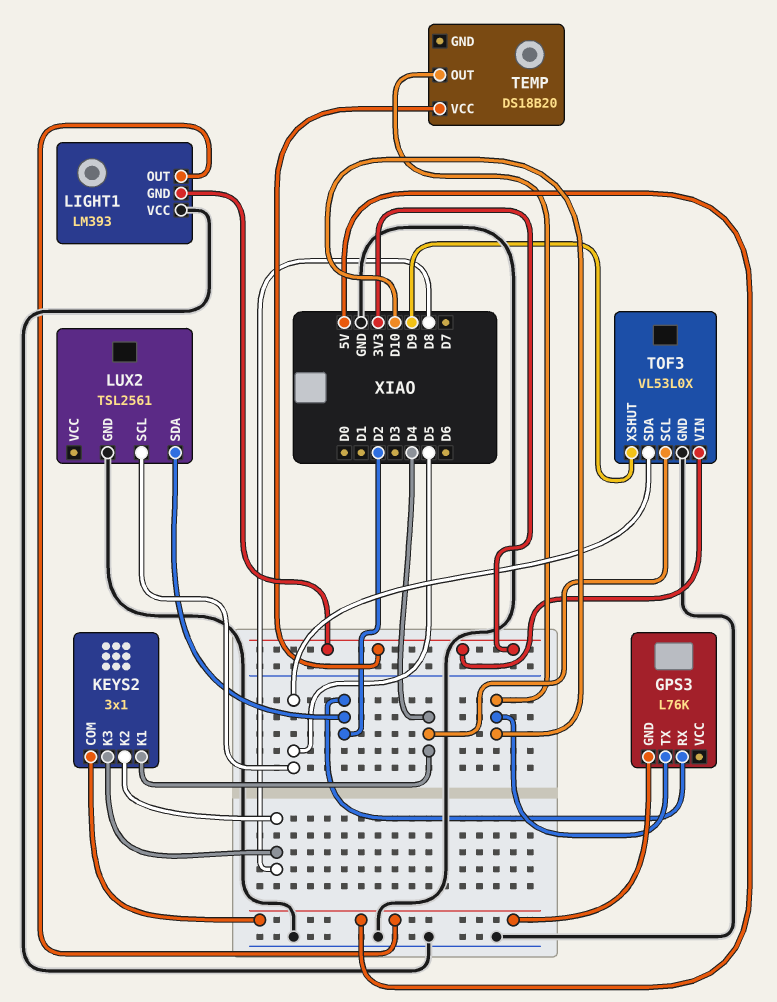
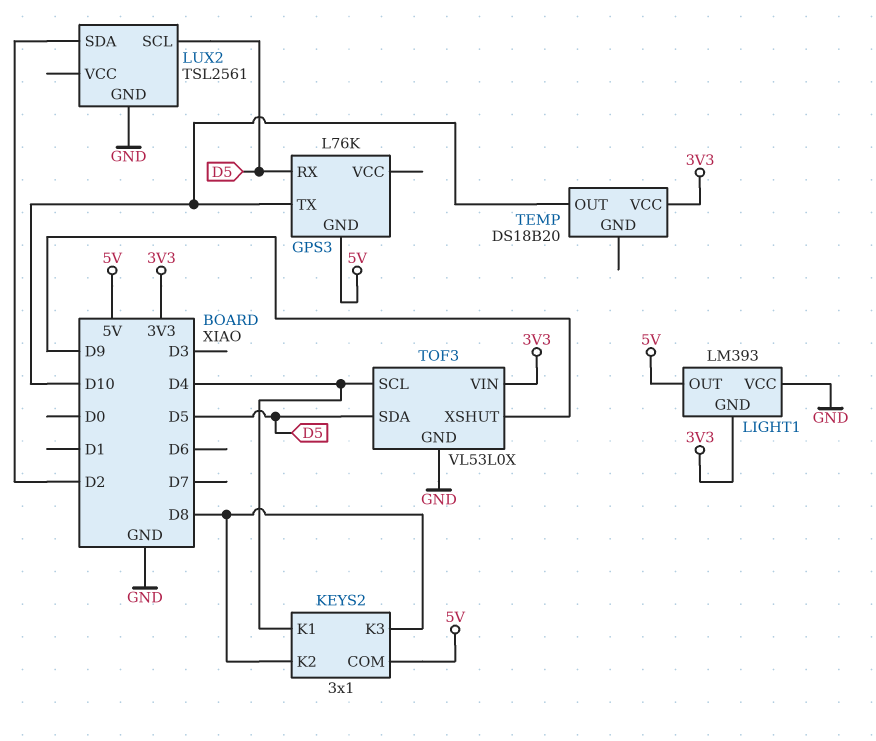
GPS3 pin RX: D2 -> D5

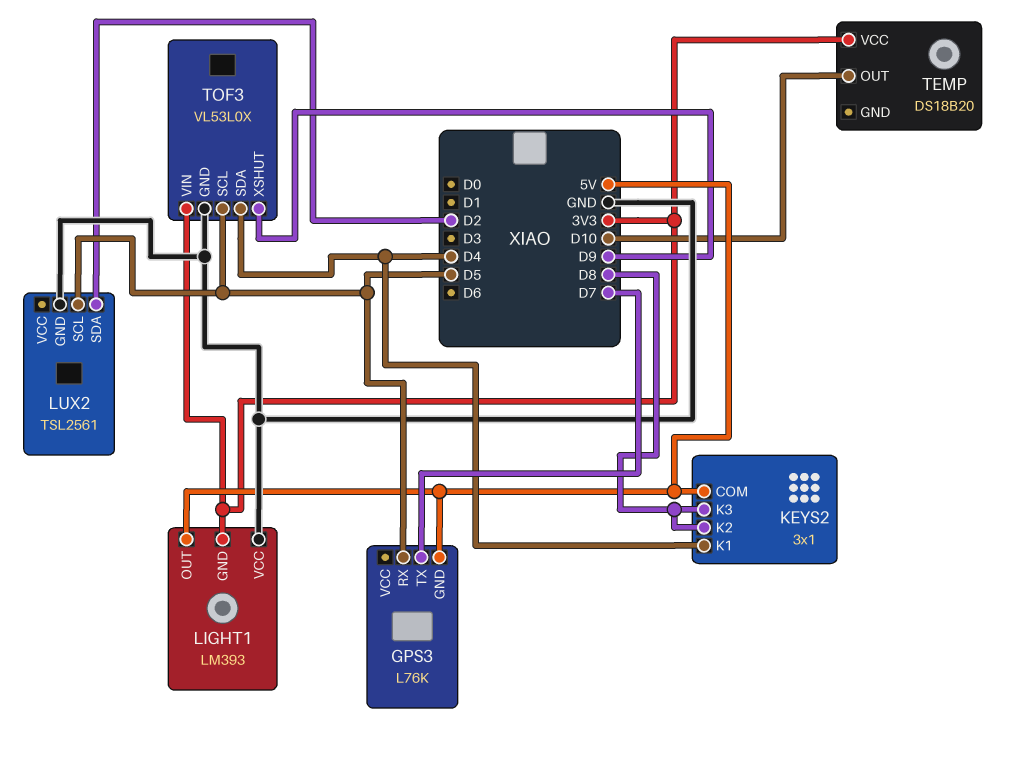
GPS3 pin TX: D10 -> D7
TOF3 pin SCL: D4 -> D5
TOF3 pin SDA: D5 -> D4

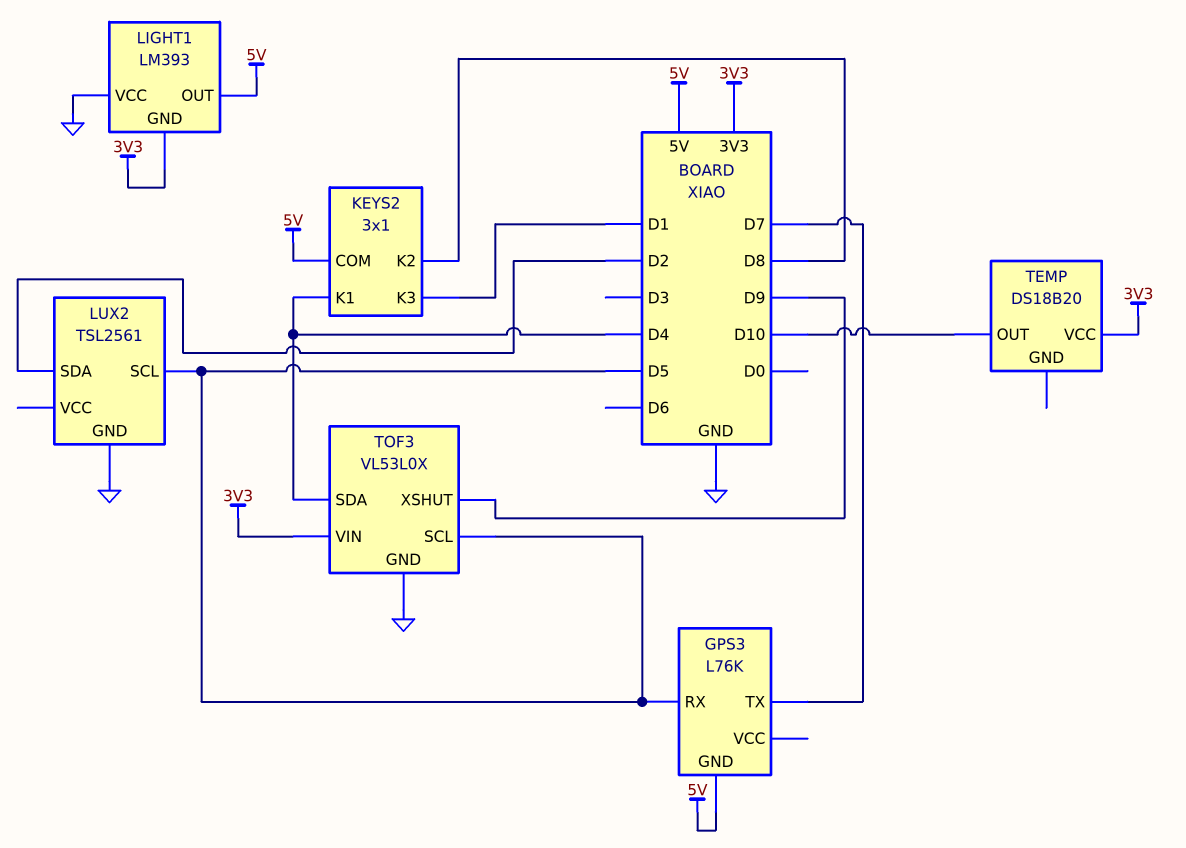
KEYS2 pin K3: D8 -> D1

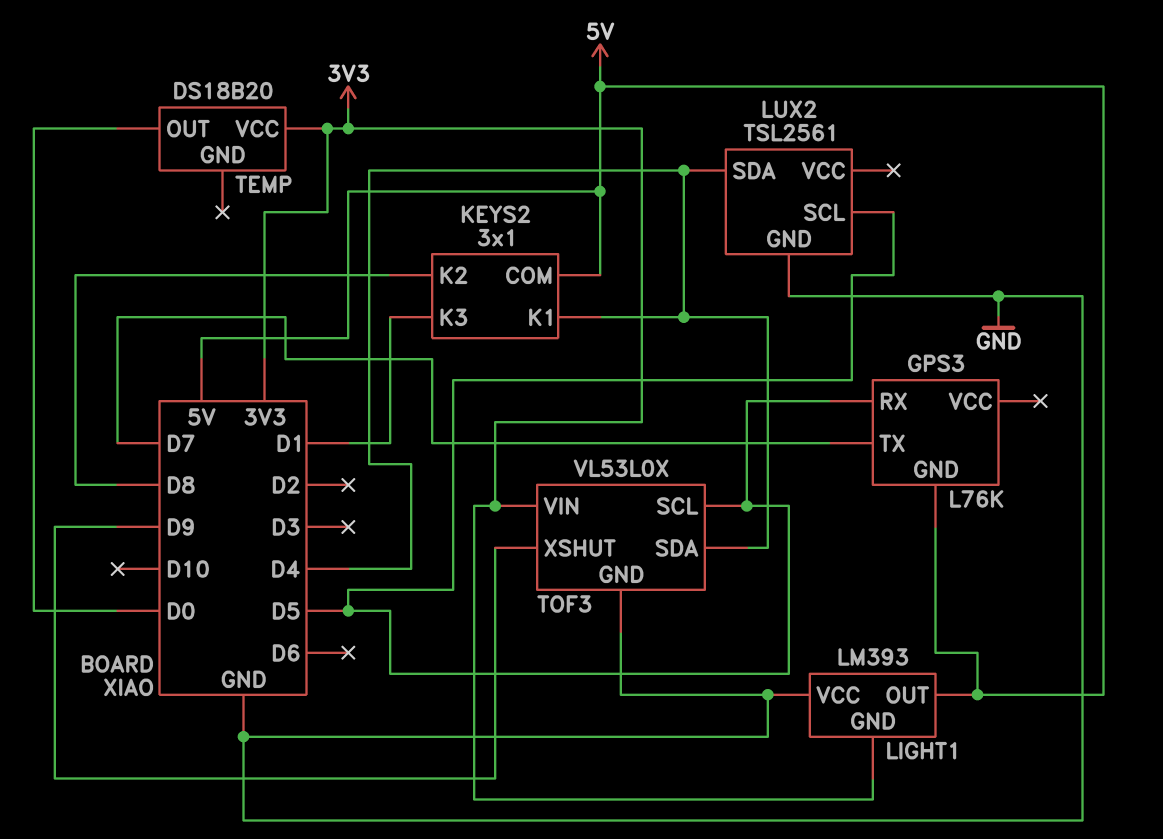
LUX2 pin SDA: D2 -> D4
TEMP pin OUT: D10 -> D0

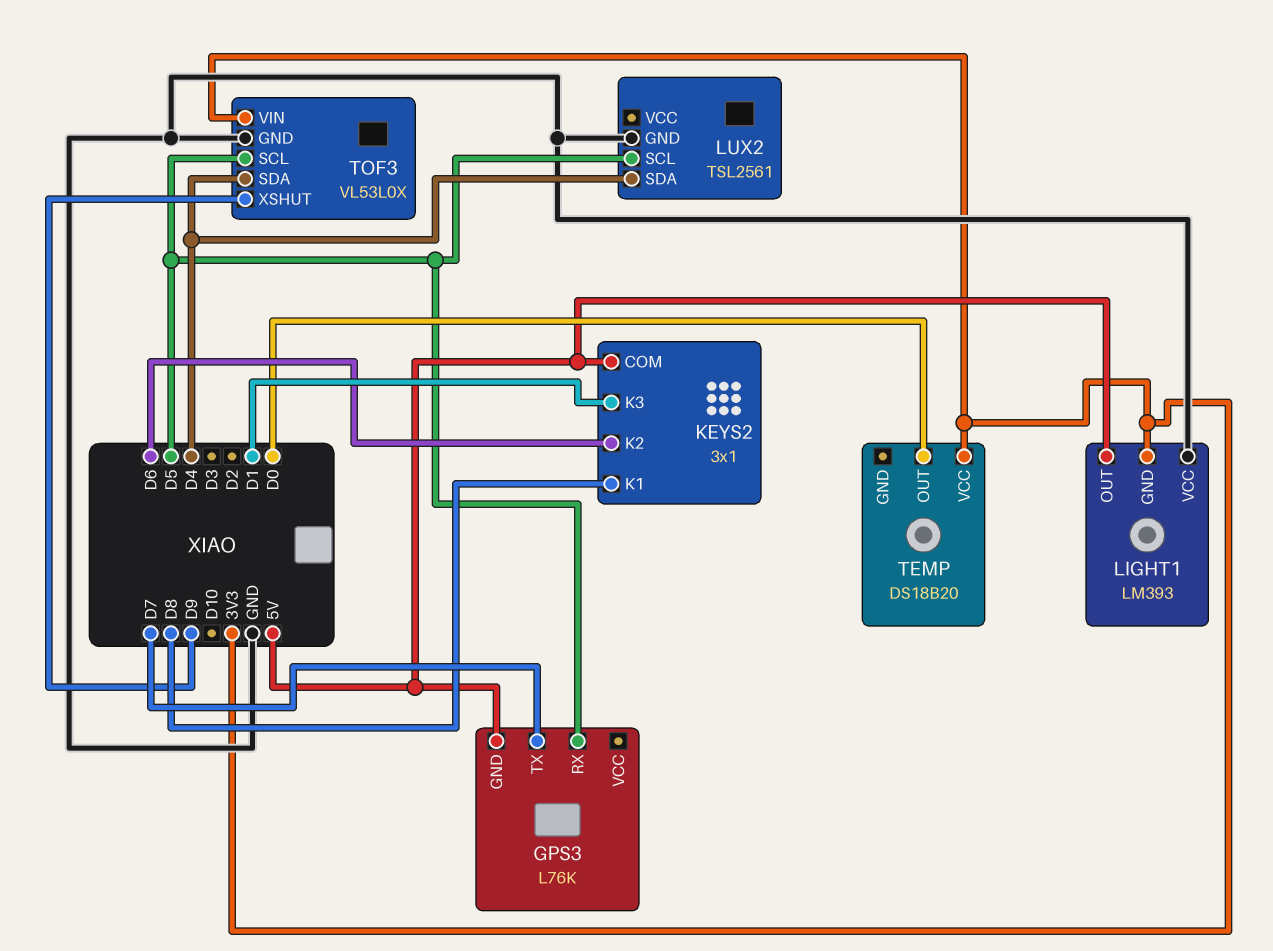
KEYS2 pin K1: D4 -> D8
KEYS2 pin K2: D8 -> D6

